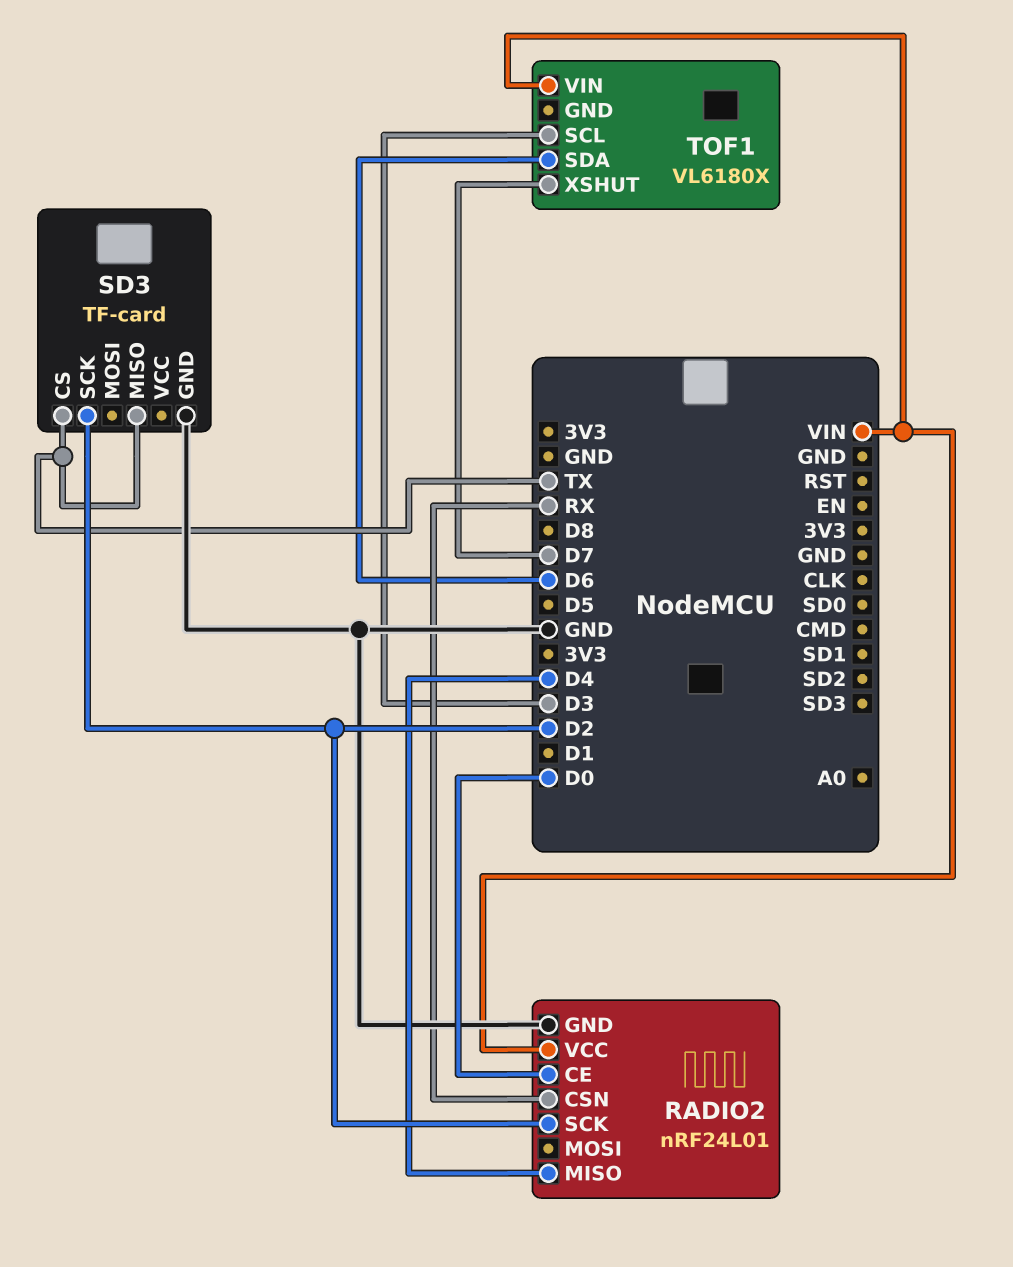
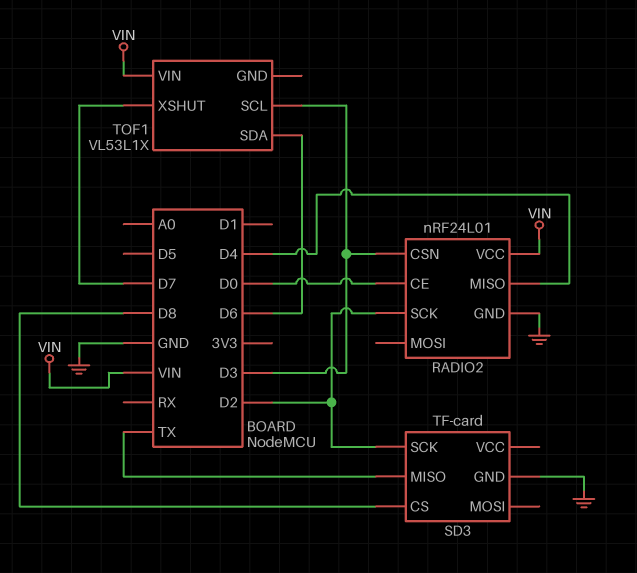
RADIO2 pin CSN: RX -> D3
SD3 pin CS: TX -> D8
TOF1: VL6180X -> VL53L1X

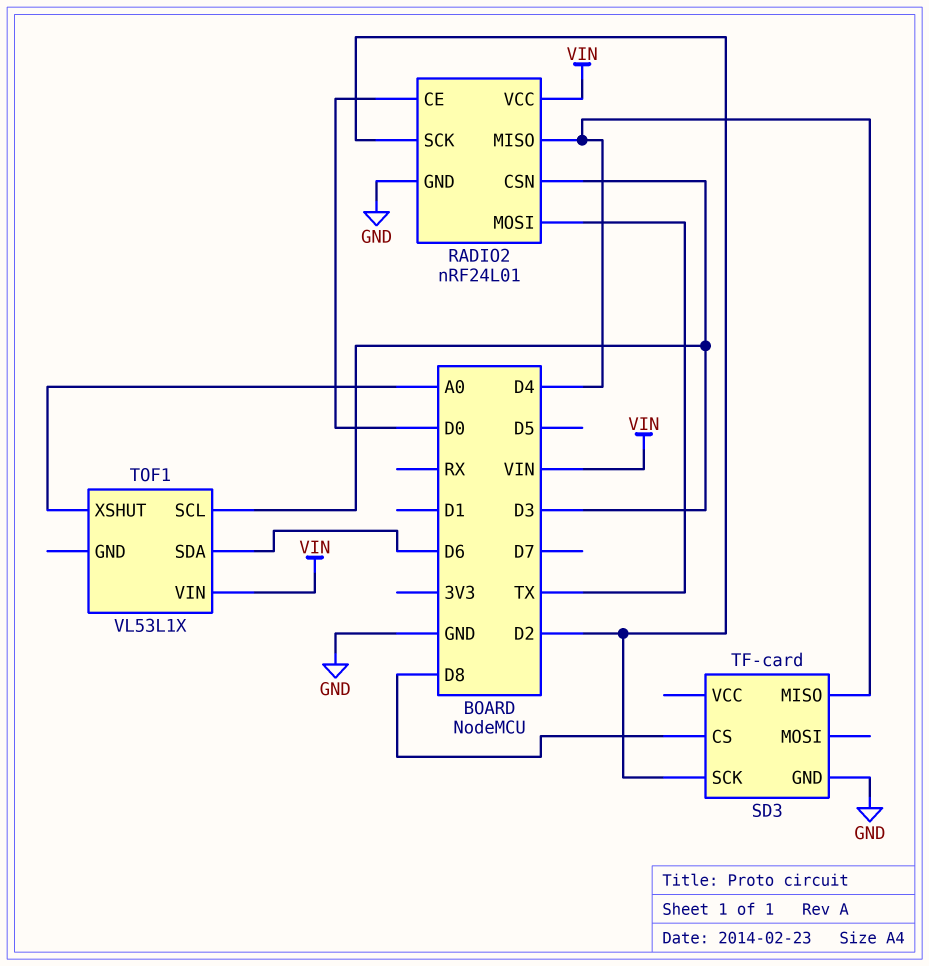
RADIO2 pin MOSI: none -> TX
SD3 pin MISO: TX -> D4
TOF1 pin XSHUT: D7 -> A0

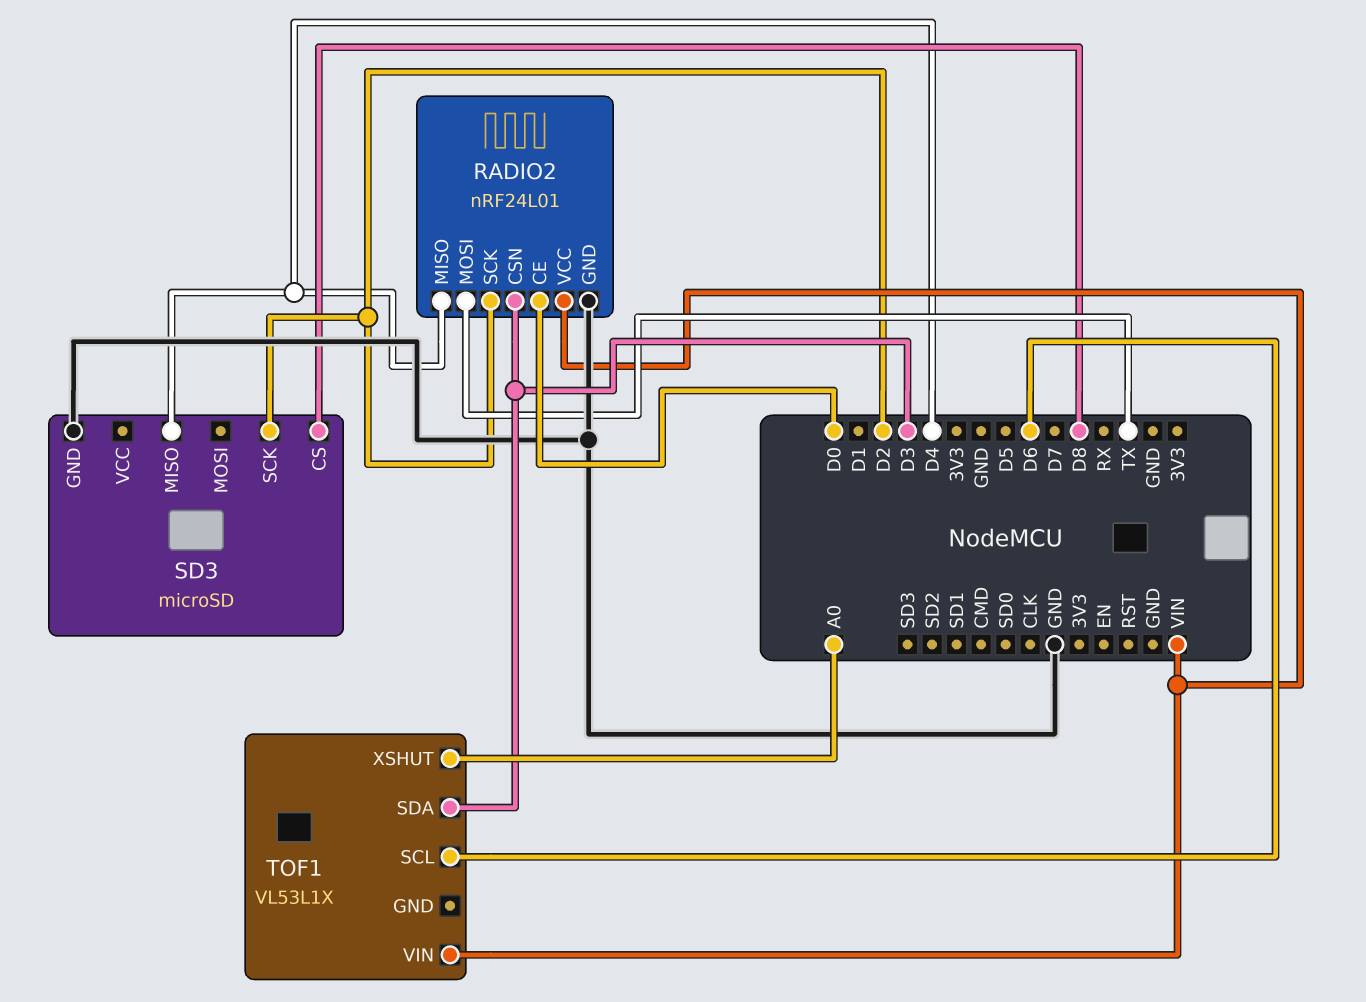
SD3: TF-card -> microSD
TOF1 pin SCL: D3 -> D6
TOF1 pin SDA: D6 -> D3

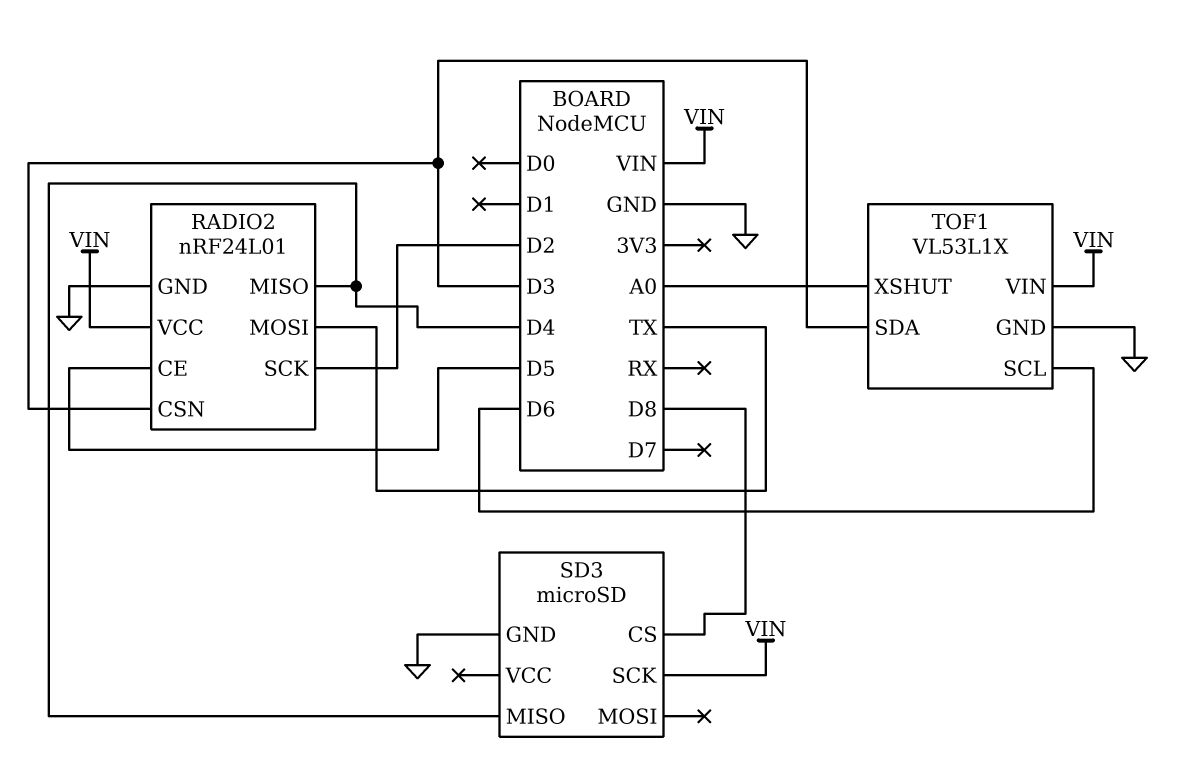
RADIO2 pin CE: D0 -> D5
SD3 pin SCK: D2 -> VIN
TOF1 pin GND: none -> GND

